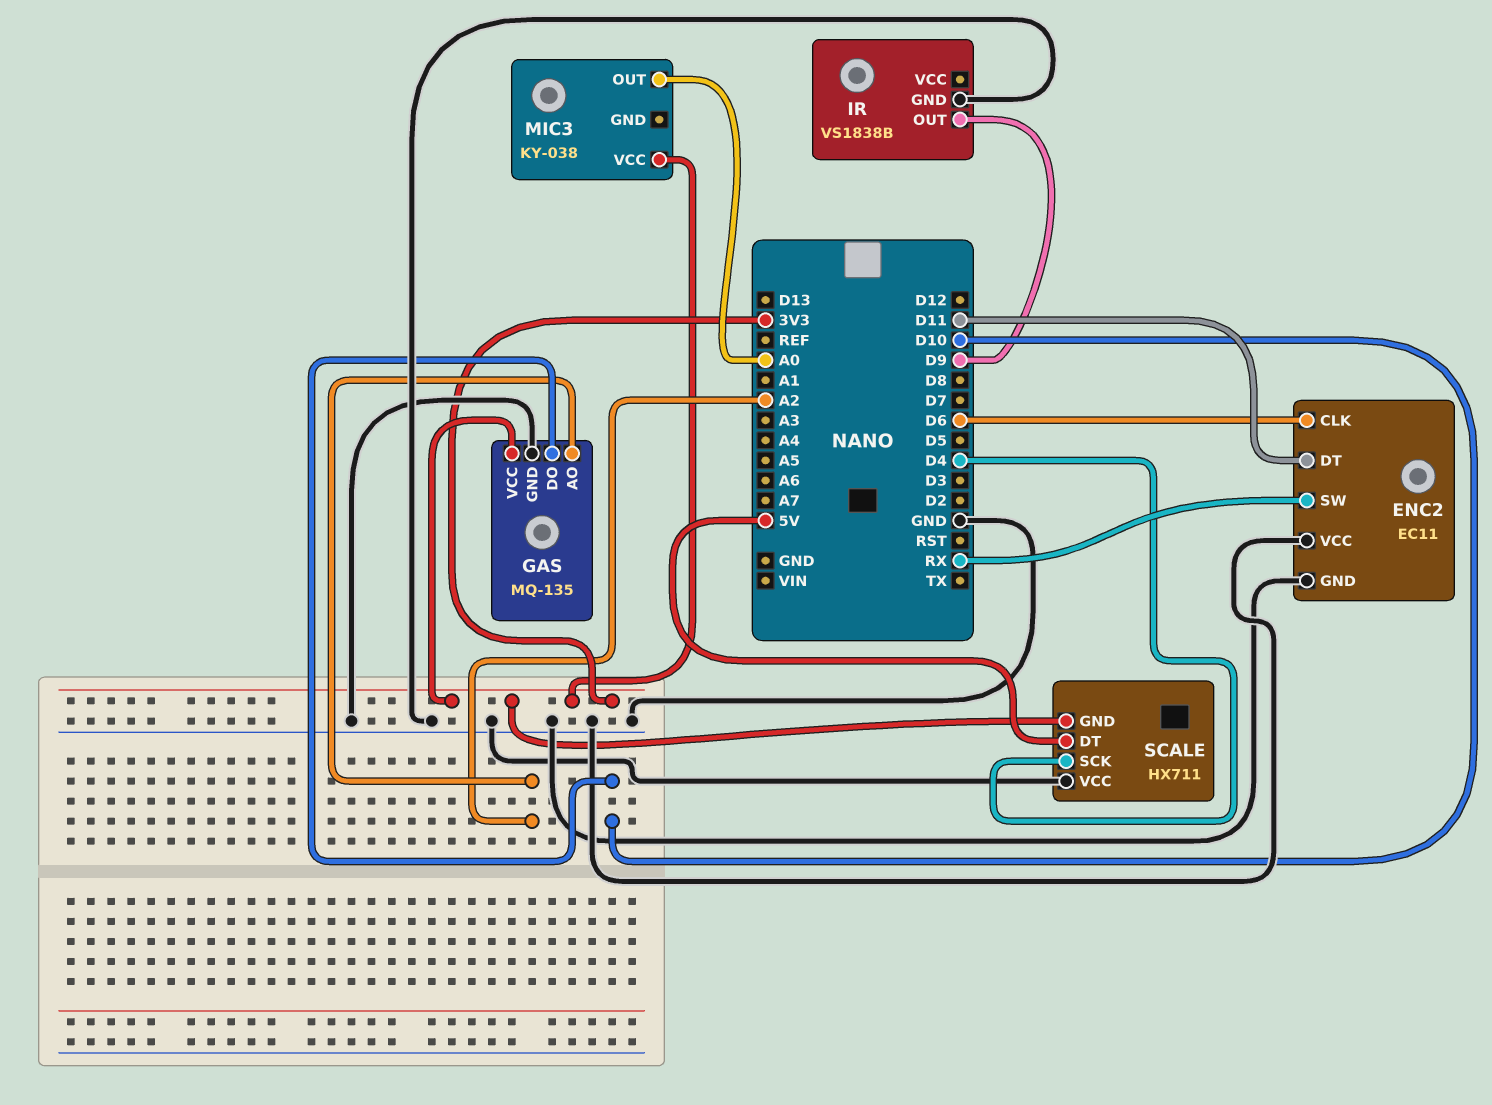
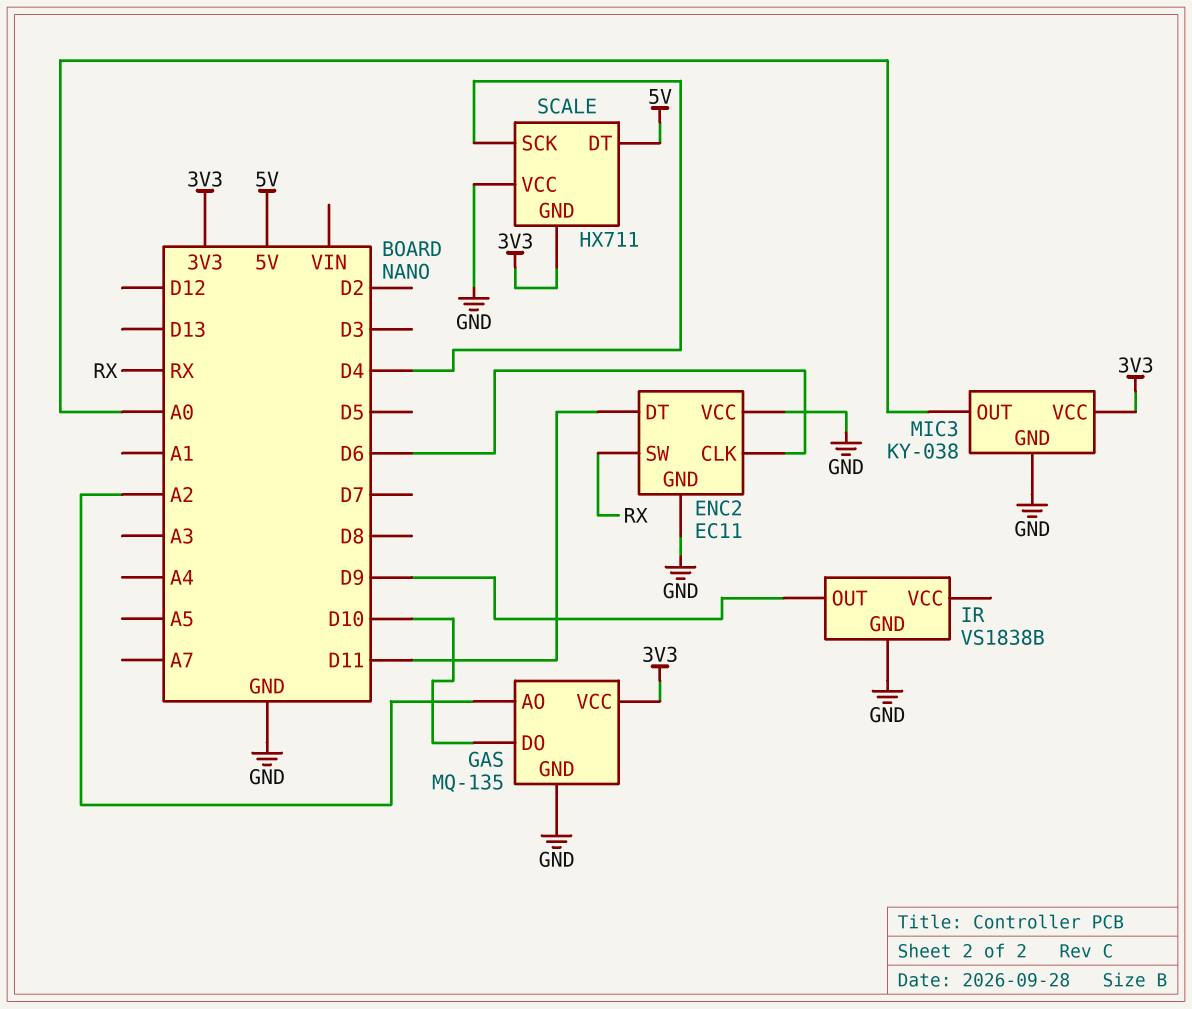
MIC3 pin GND: none -> GND

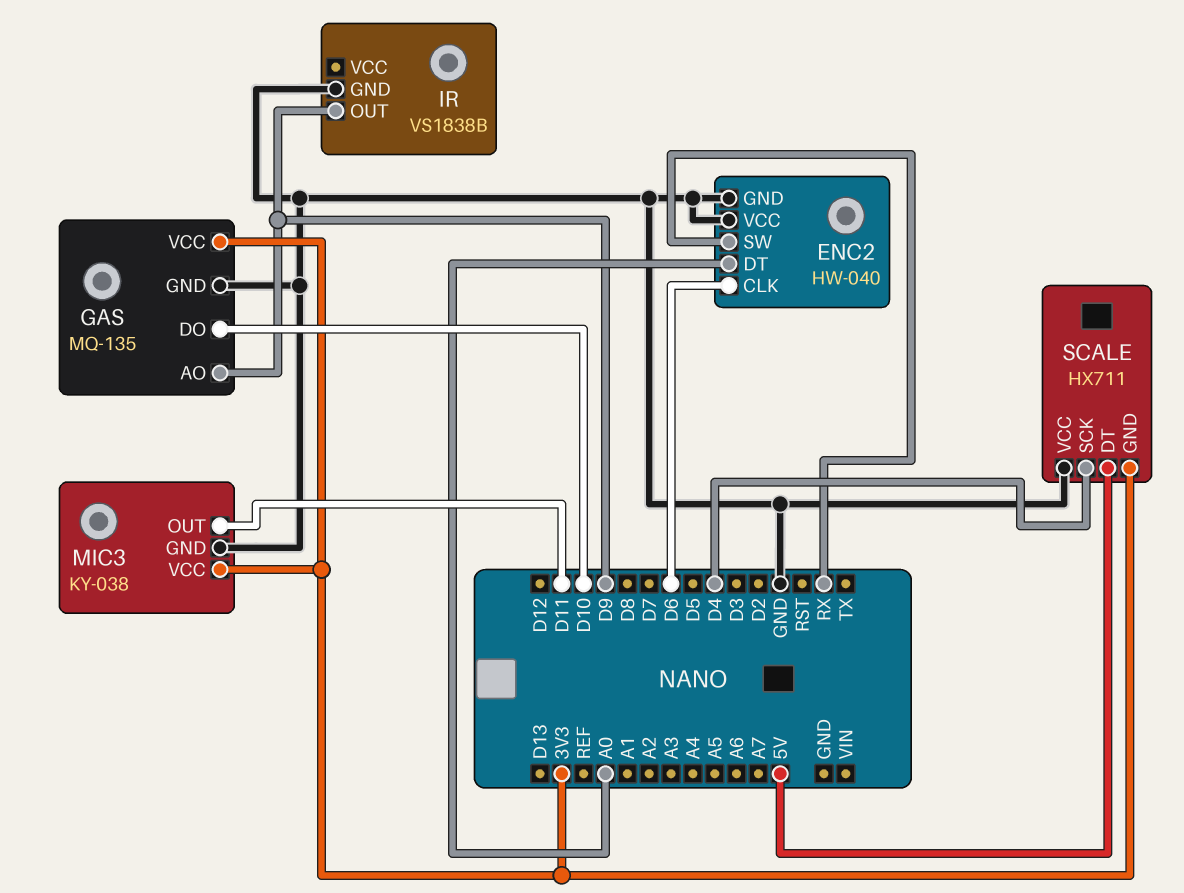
ENC2: EC11 -> HW-040
ENC2 pin DT: D11 -> A0
GAS pin AO: A2 -> D9
MIC3 pin OUT: A0 -> D11

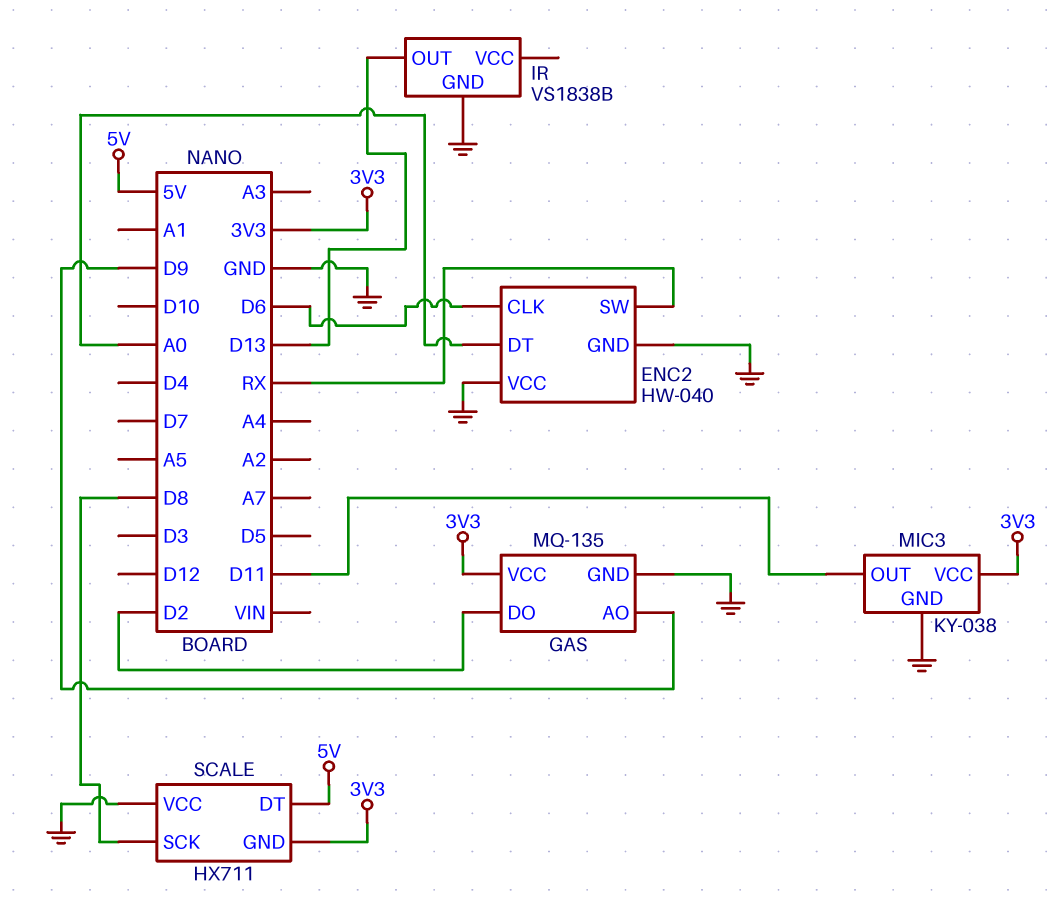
GAS pin DO: D10 -> D2
IR pin OUT: D9 -> D13
SCALE pin SCK: D4 -> D8

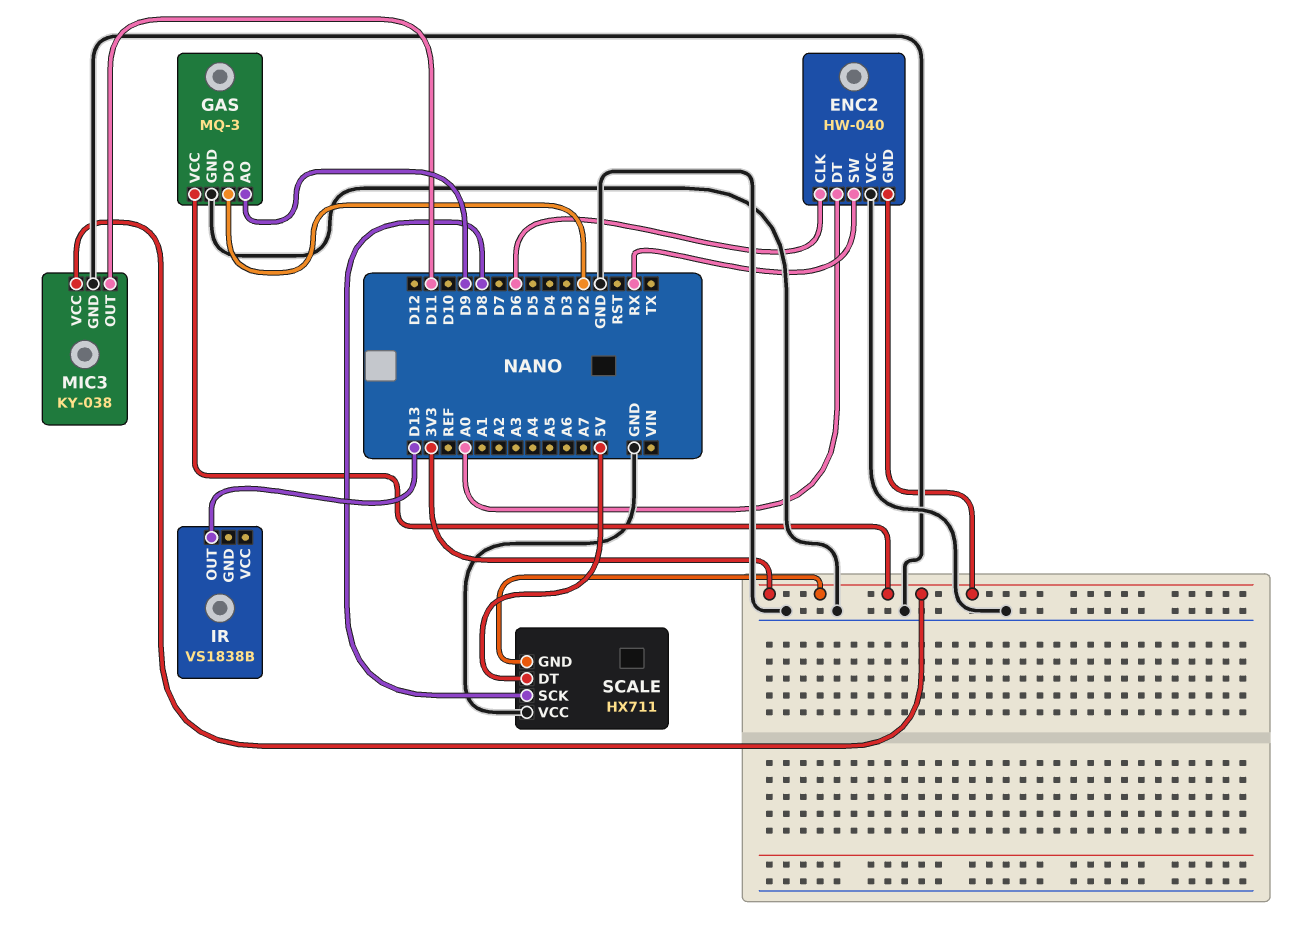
ENC2 pin GND: GND -> 3V3
GAS: MQ-135 -> MQ-3
IR pin GND: GND -> none

